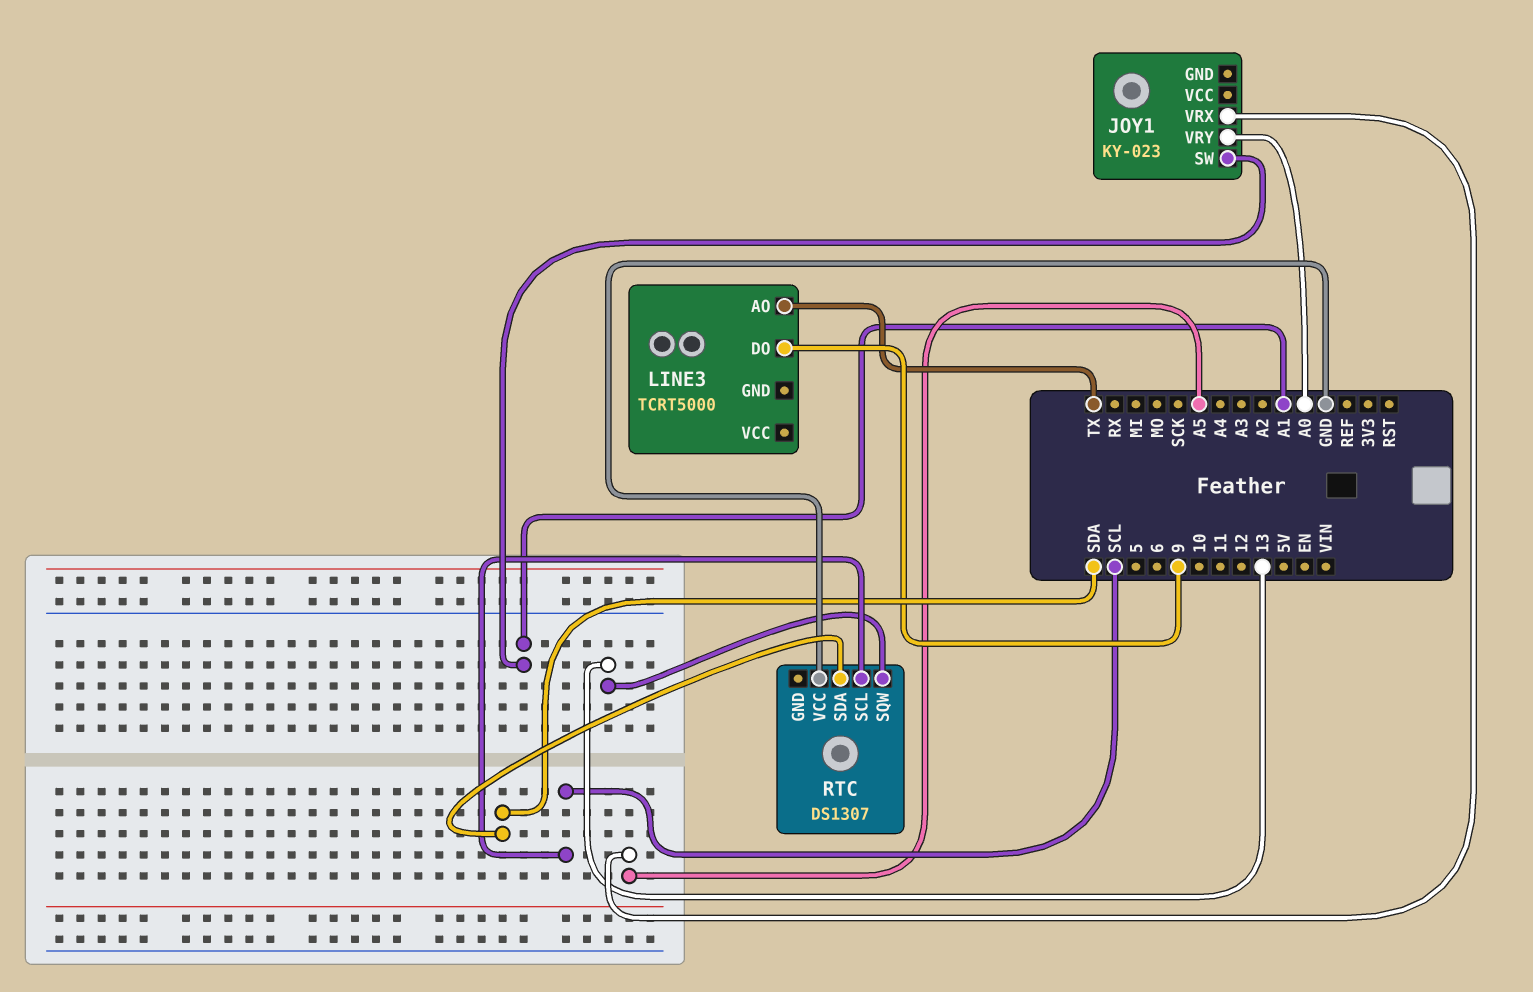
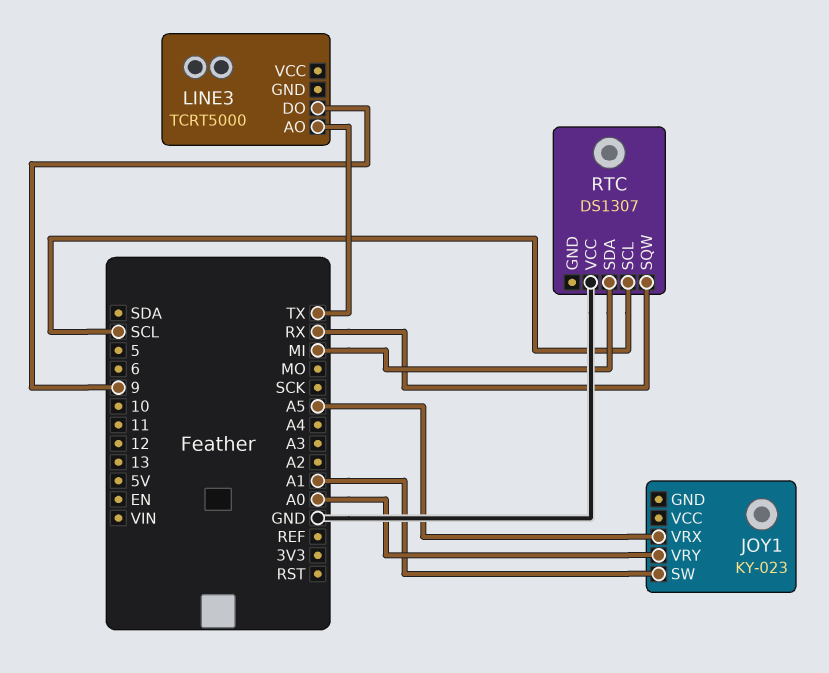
RTC pin SDA: SDA -> MI
RTC pin SQW: 13 -> RX

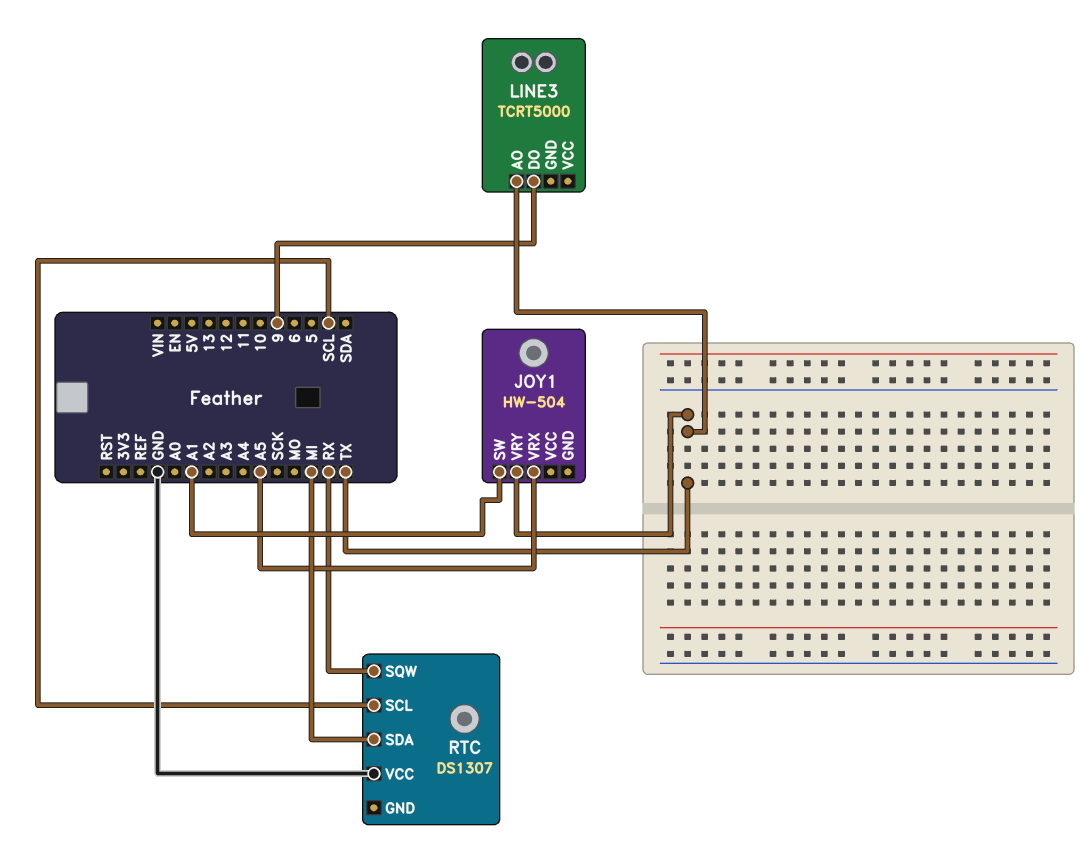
JOY1: KY-023 -> HW-504
JOY1 pin VRY: A0 -> TX

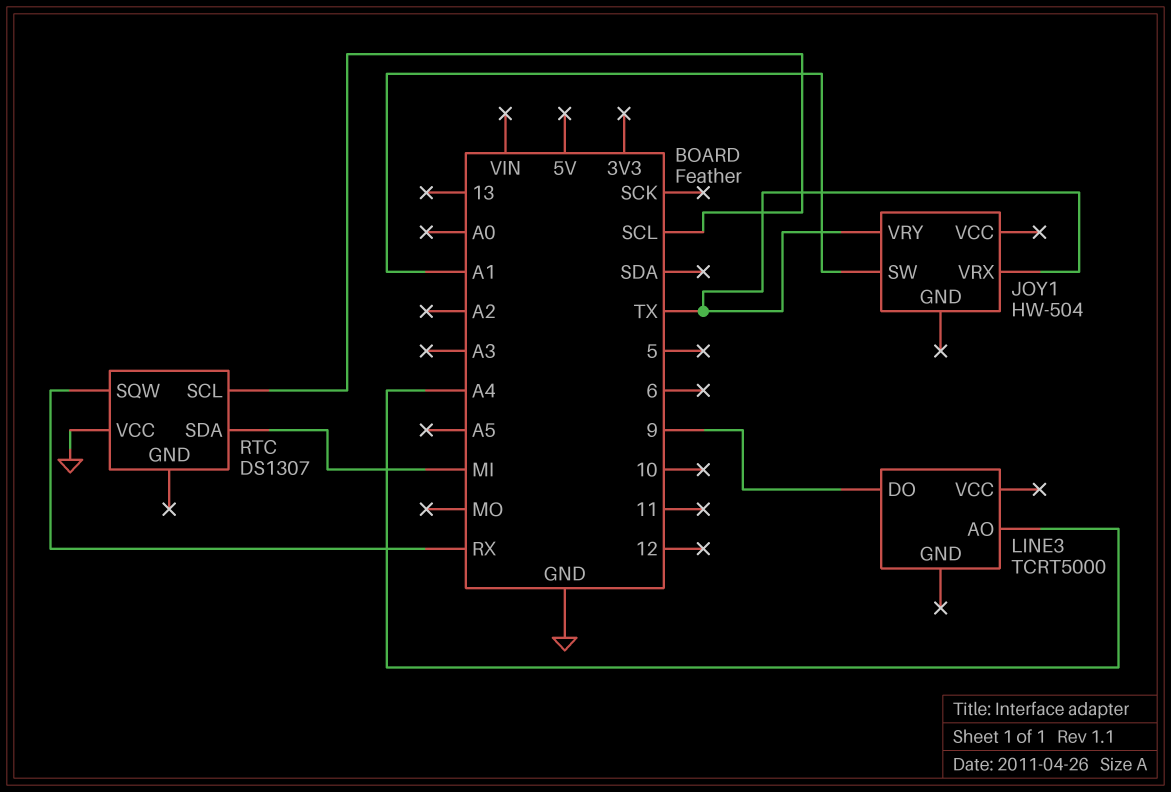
JOY1 pin VRX: A5 -> TX
LINE3 pin AO: TX -> A4

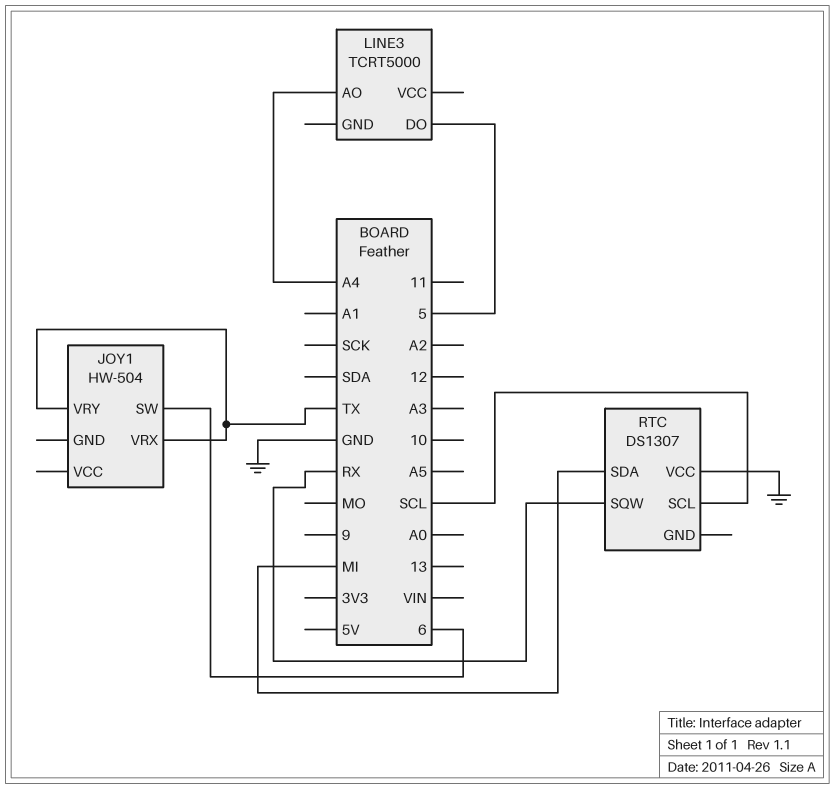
JOY1 pin SW: A1 -> 6
LINE3 pin DO: 9 -> 5

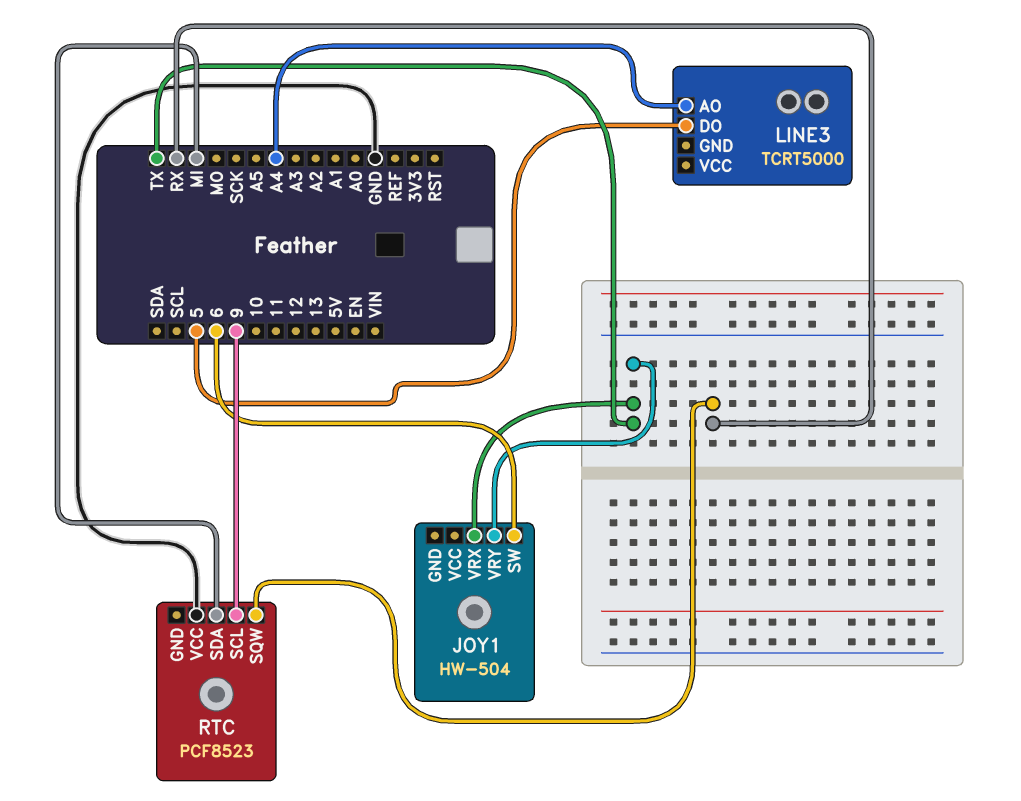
RTC: DS1307 -> PCF8523
RTC pin SCL: SCL -> 9

